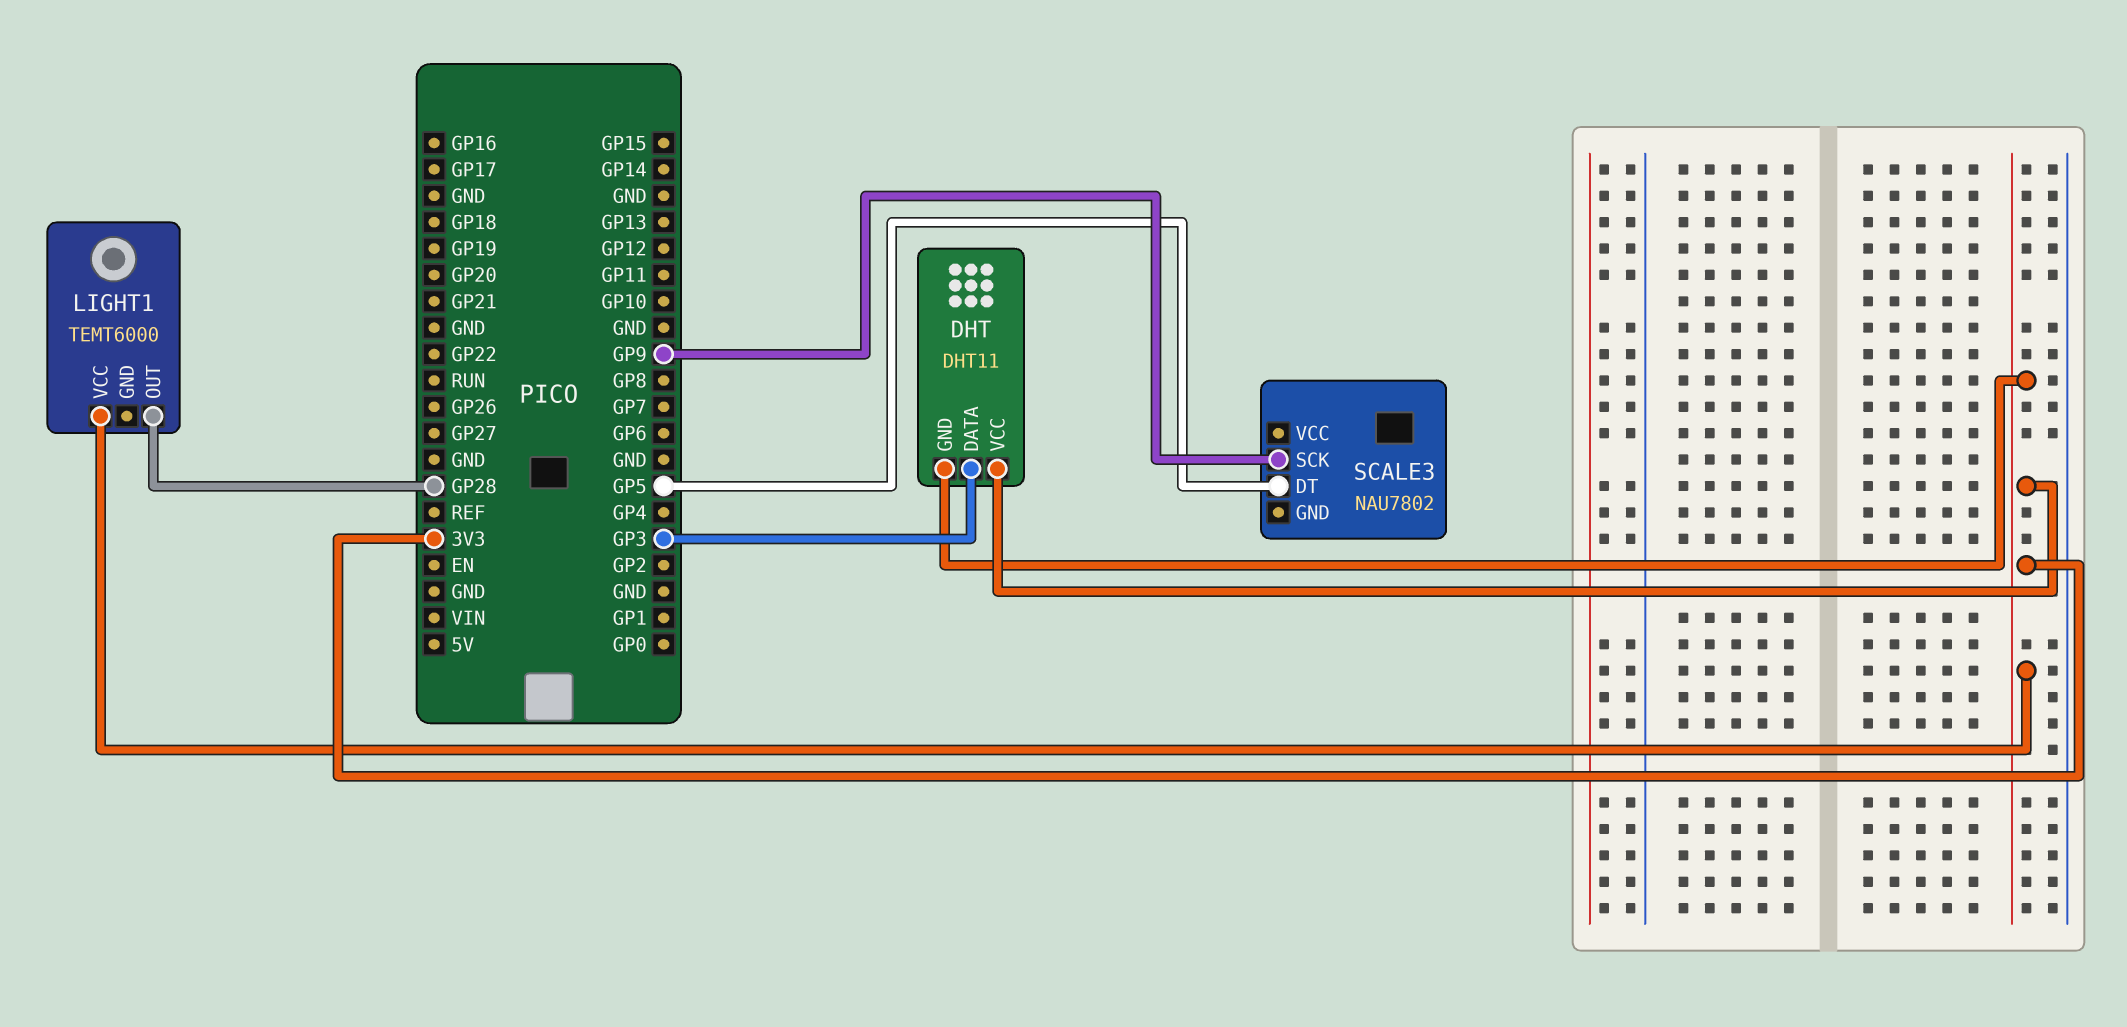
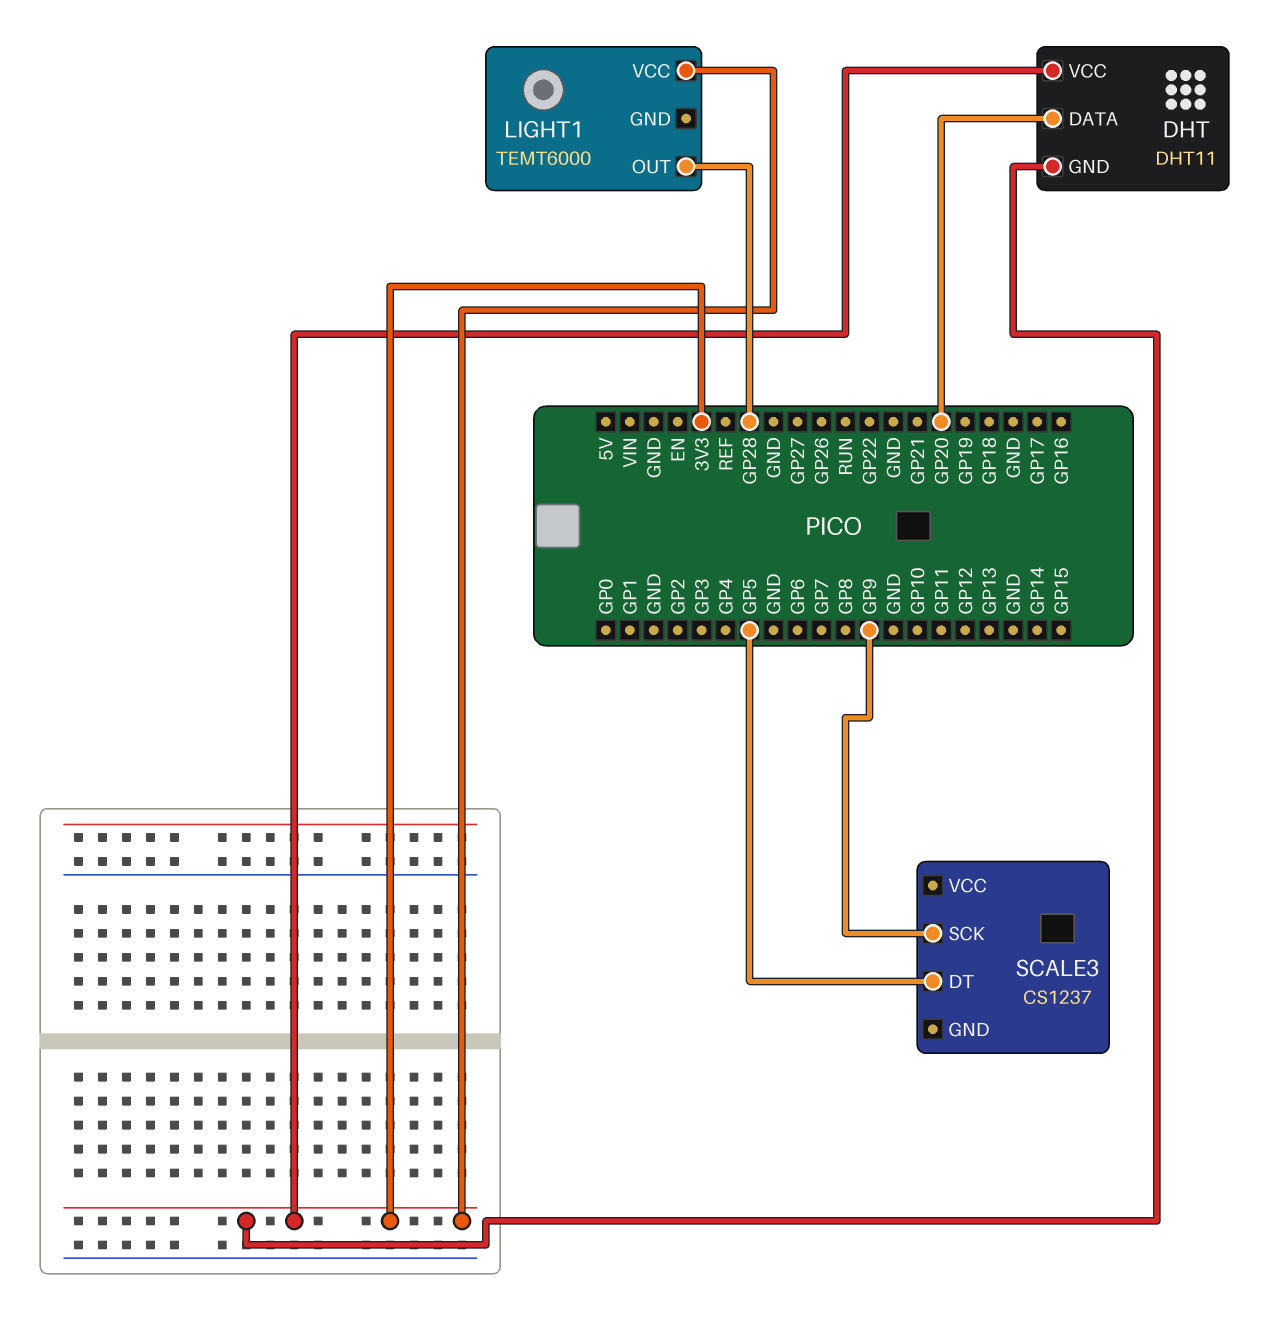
DHT pin DATA: GP3 -> GP20
SCALE3: NAU7802 -> CS1237

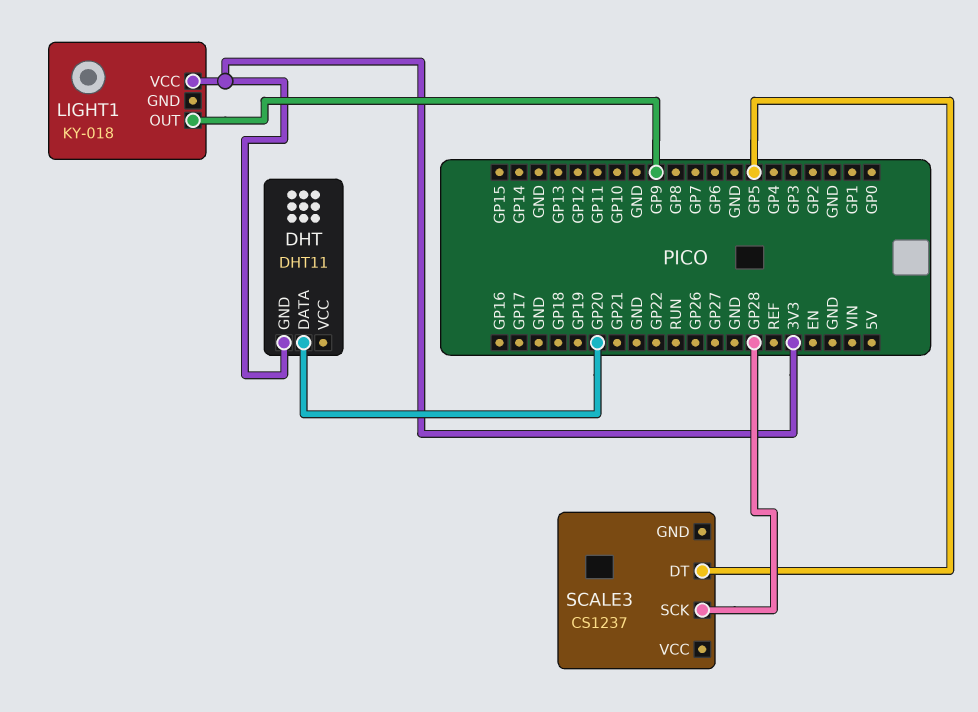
DHT pin VCC: 3V3 -> none
LIGHT1: TEMT6000 -> KY-018
LIGHT1 pin OUT: GP28 -> GP9
SCALE3 pin SCK: GP9 -> GP28

